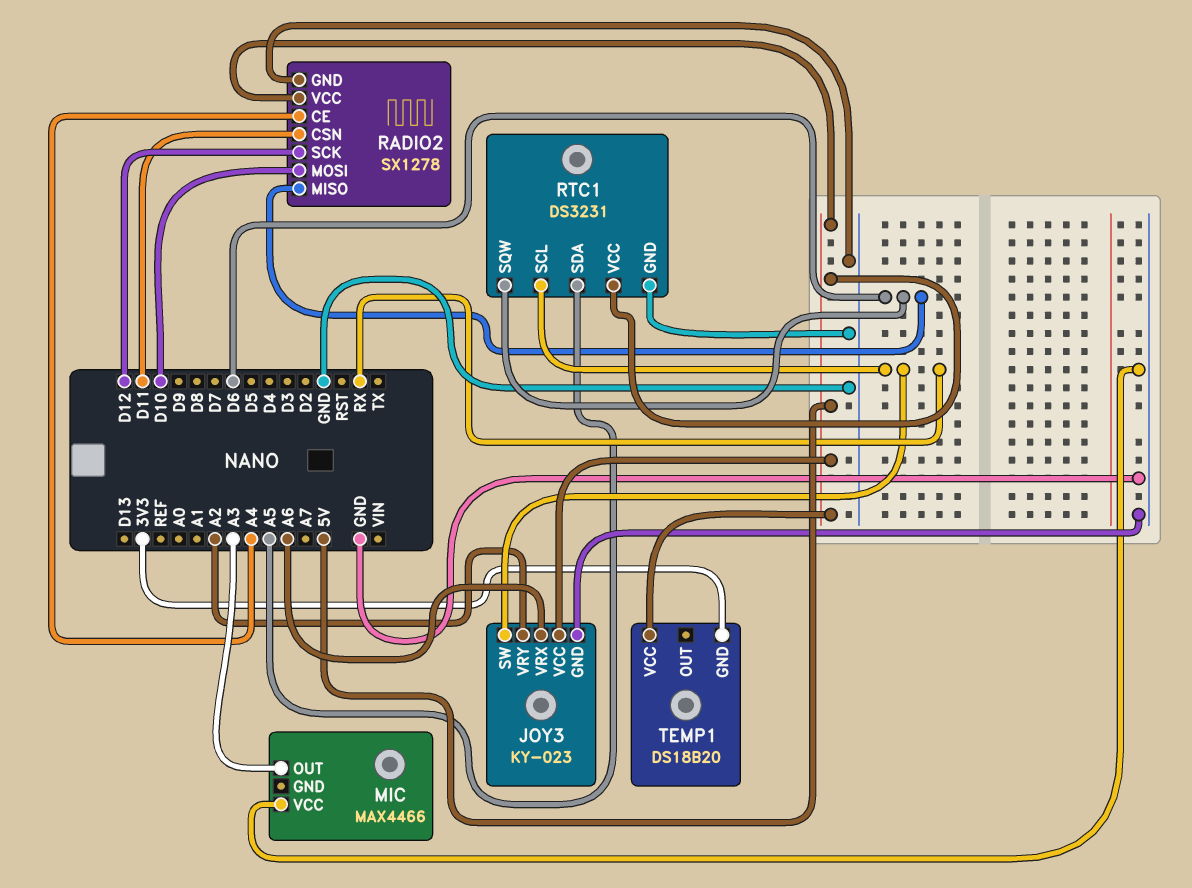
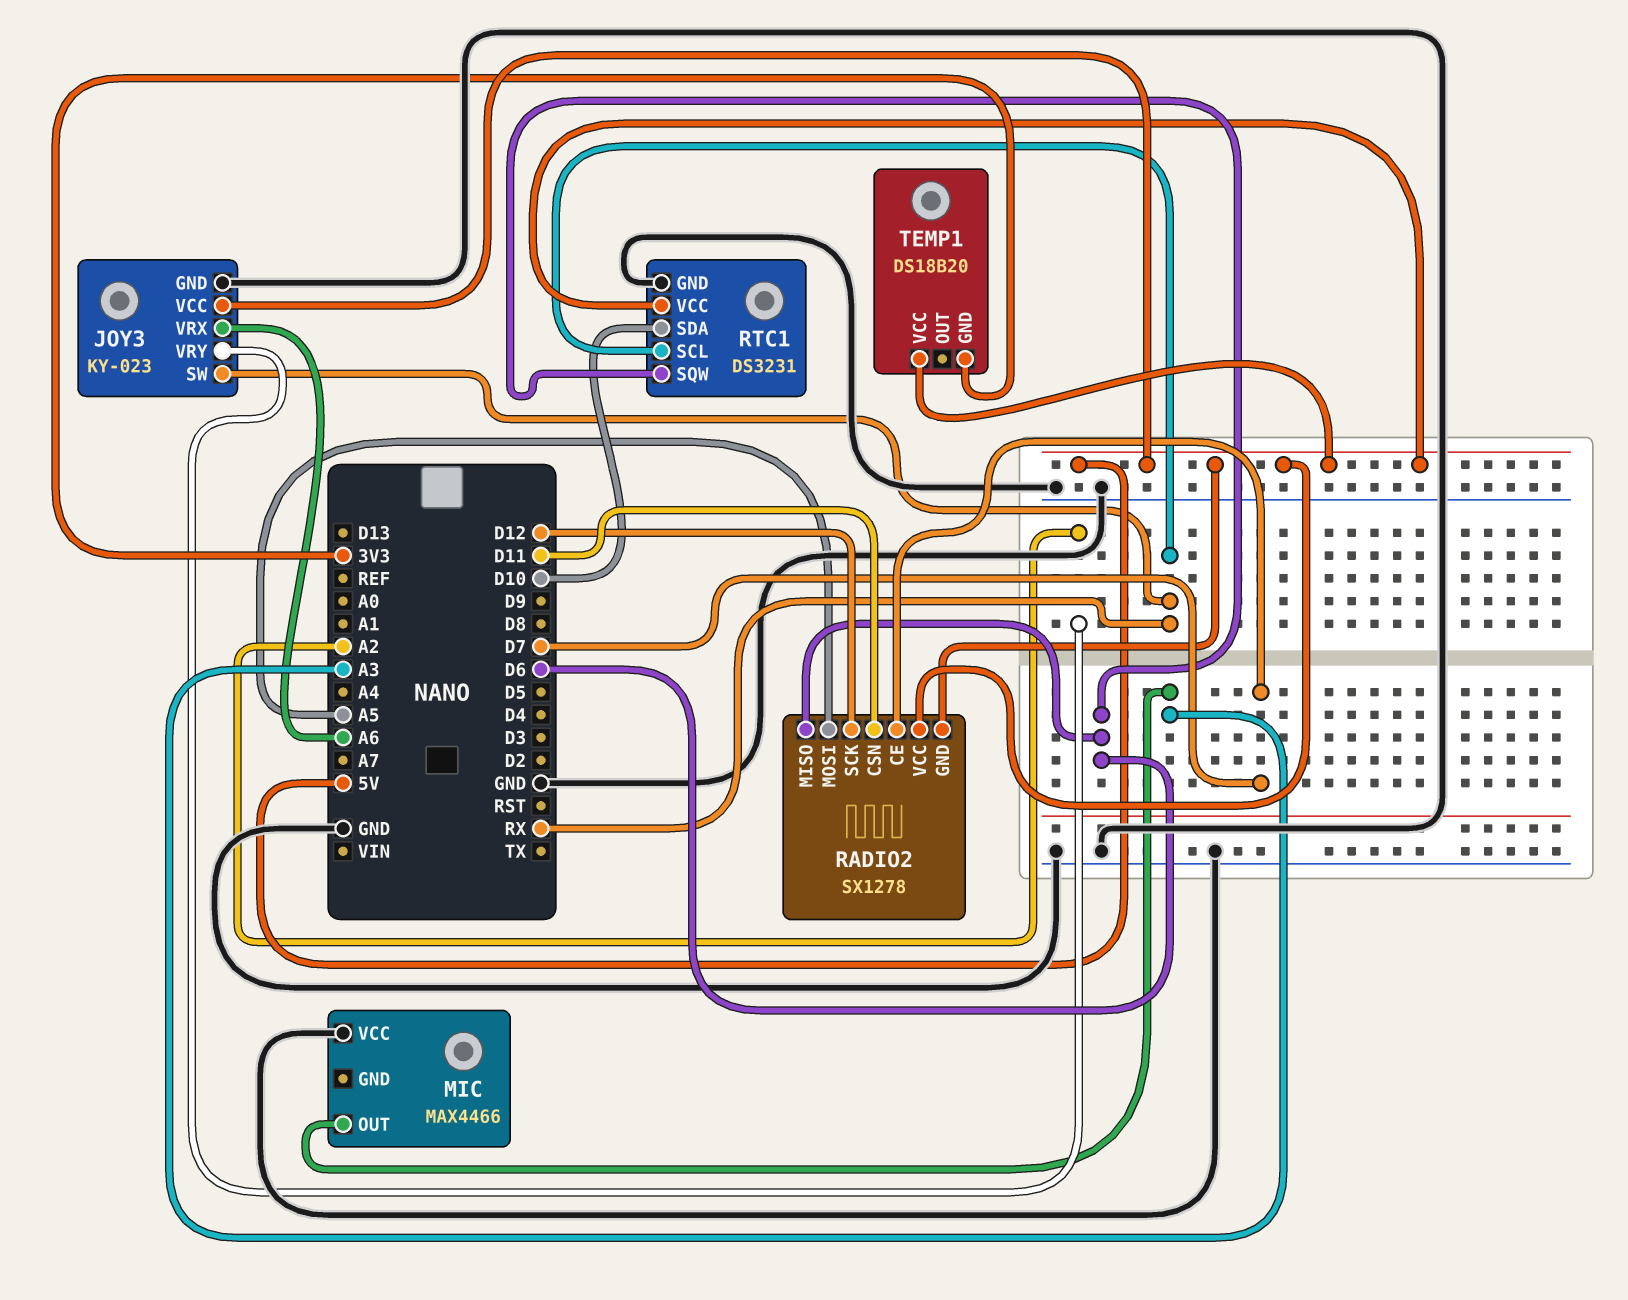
RADIO2 pin CE: A4 -> D7
RADIO2 pin GND: GND -> 5V
RADIO2 pin MOSI: D10 -> A5
RTC1 pin SDA: A5 -> D10

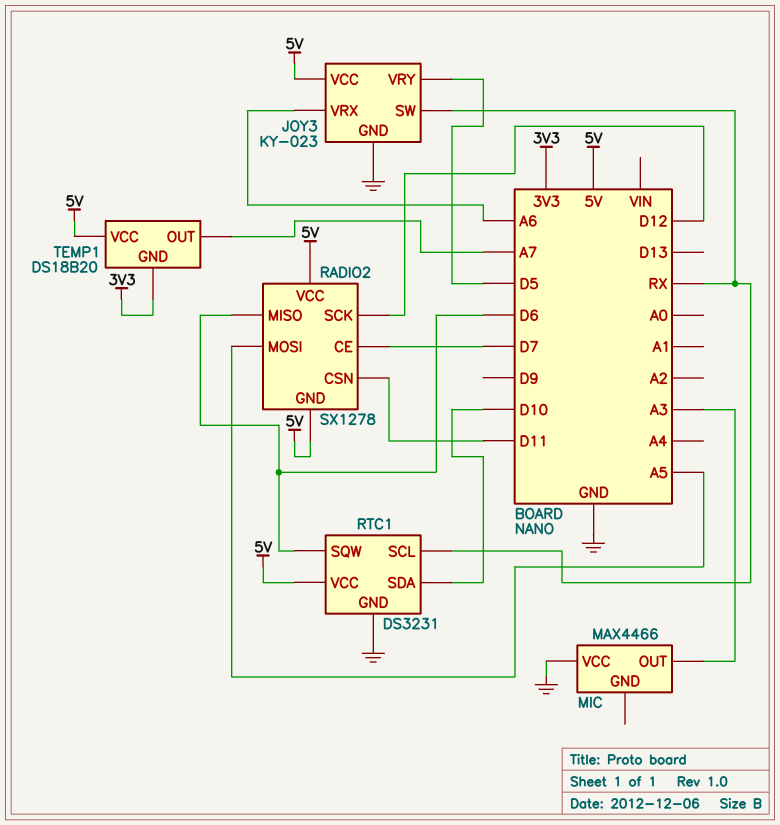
JOY3 pin VRY: A2 -> D5
TEMP1 pin OUT: none -> A7

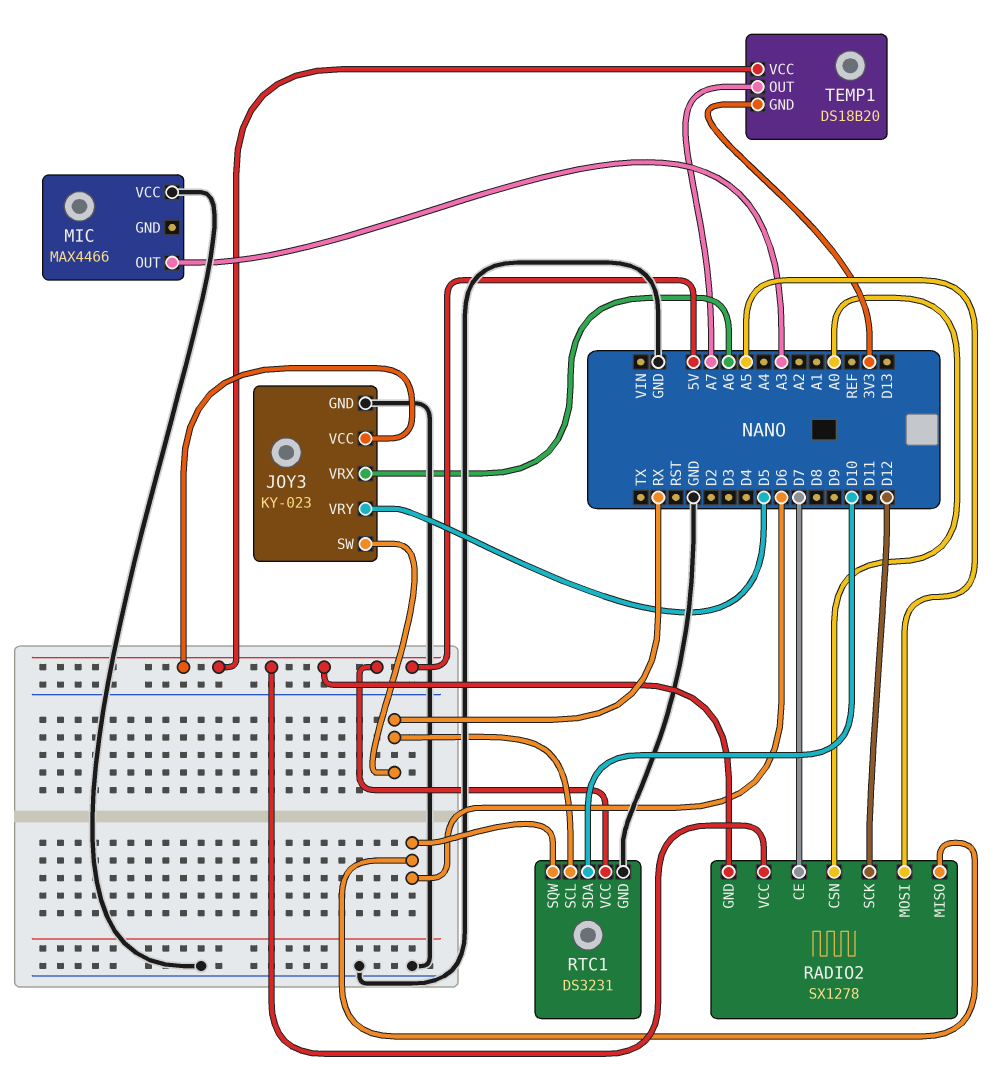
RADIO2 pin CSN: D11 -> A0

